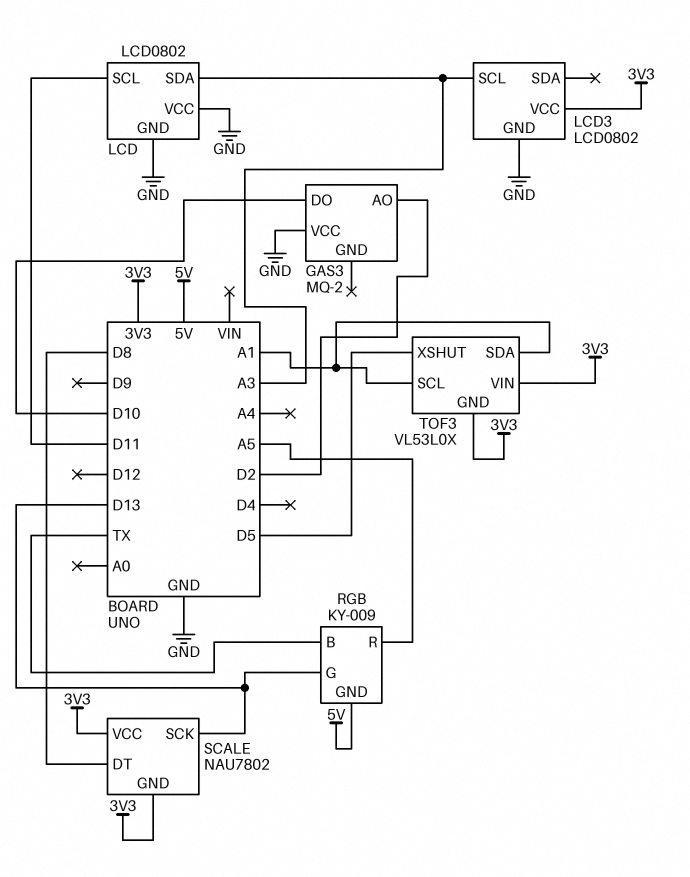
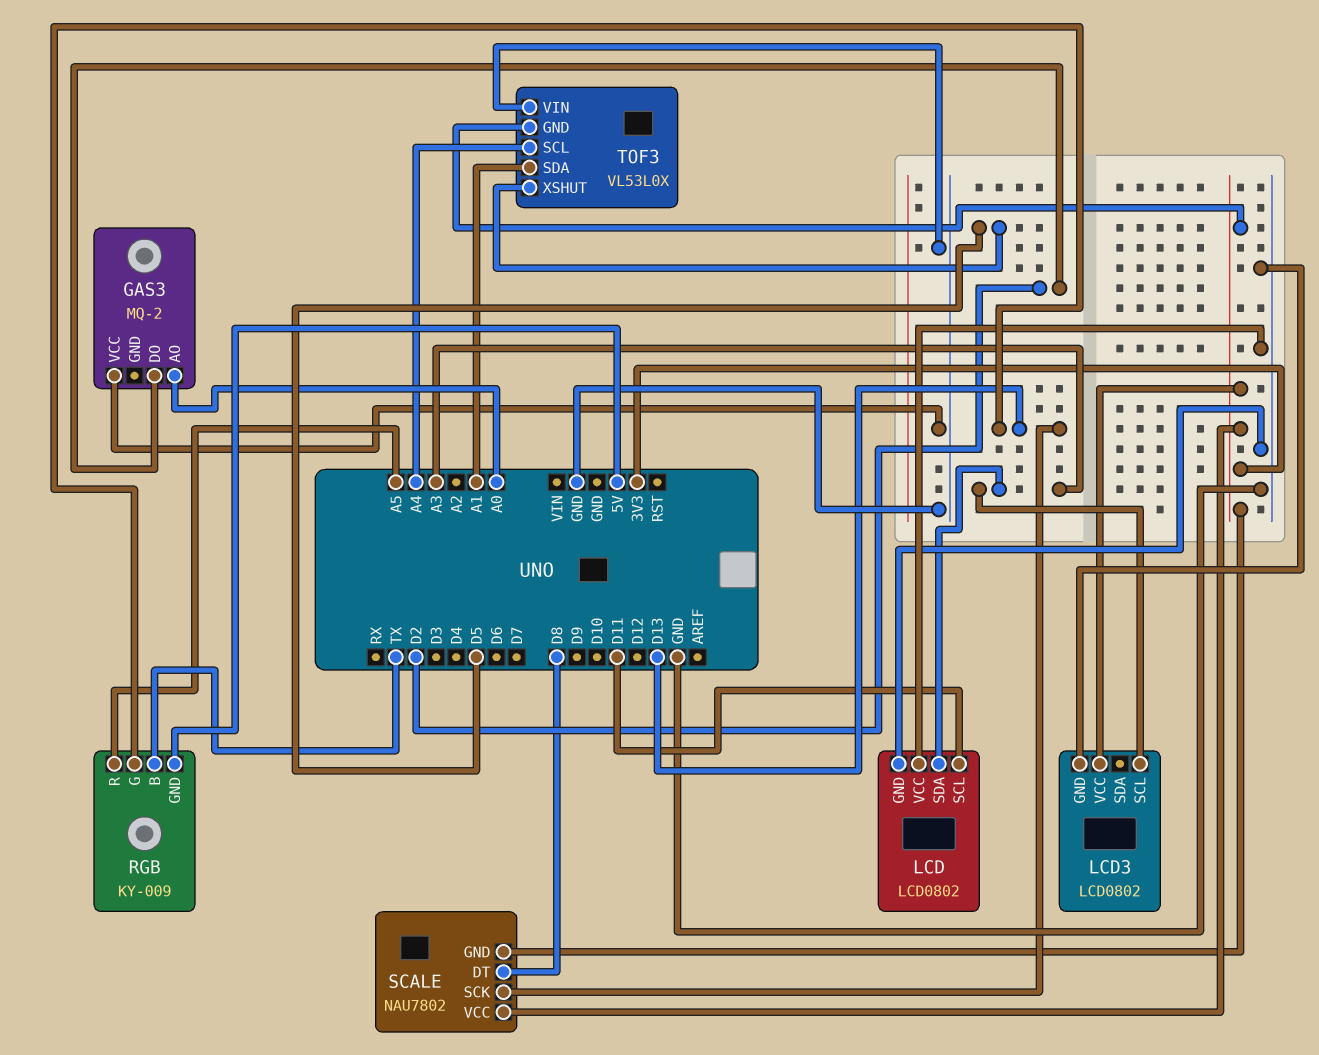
GAS3 pin AO: D2 -> A0
GAS3 pin DO: D10 -> D2
TOF3 pin SCL: A1 -> A4
TOF3 pin VIN: 3V3 -> GND

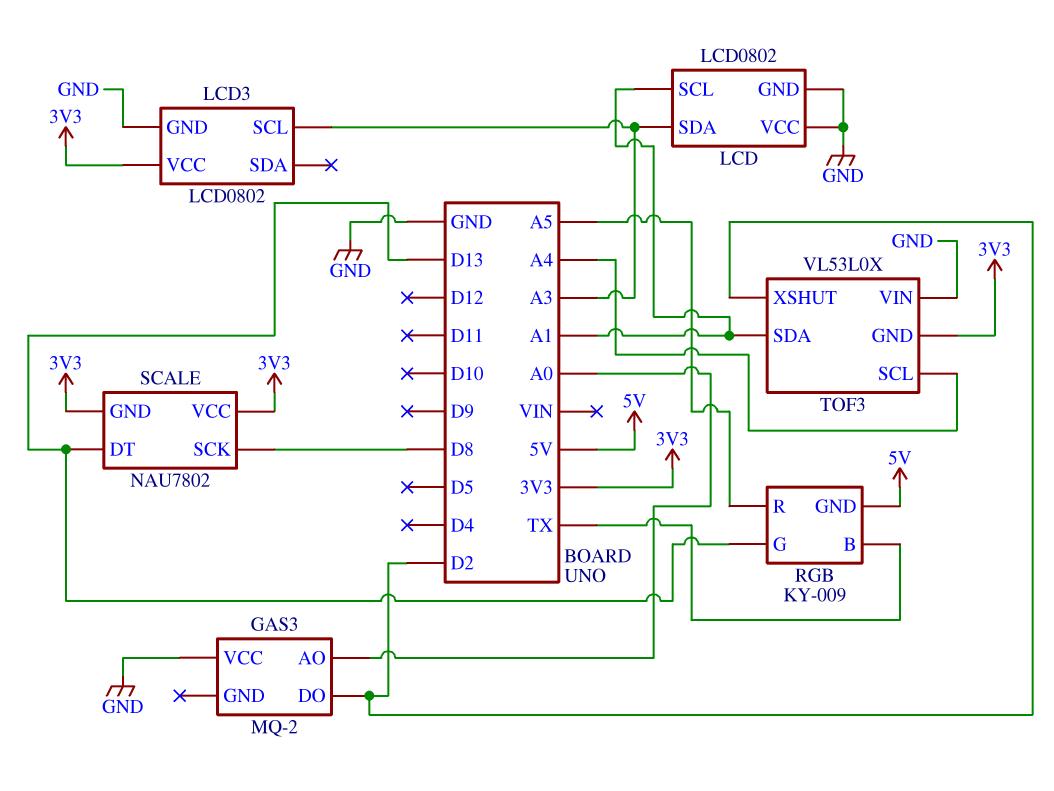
LCD pin SCL: D11 -> A1
SCALE pin DT: D8 -> D13
SCALE pin SCK: D13 -> D8
TOF3 pin XSHUT: D5 -> D2

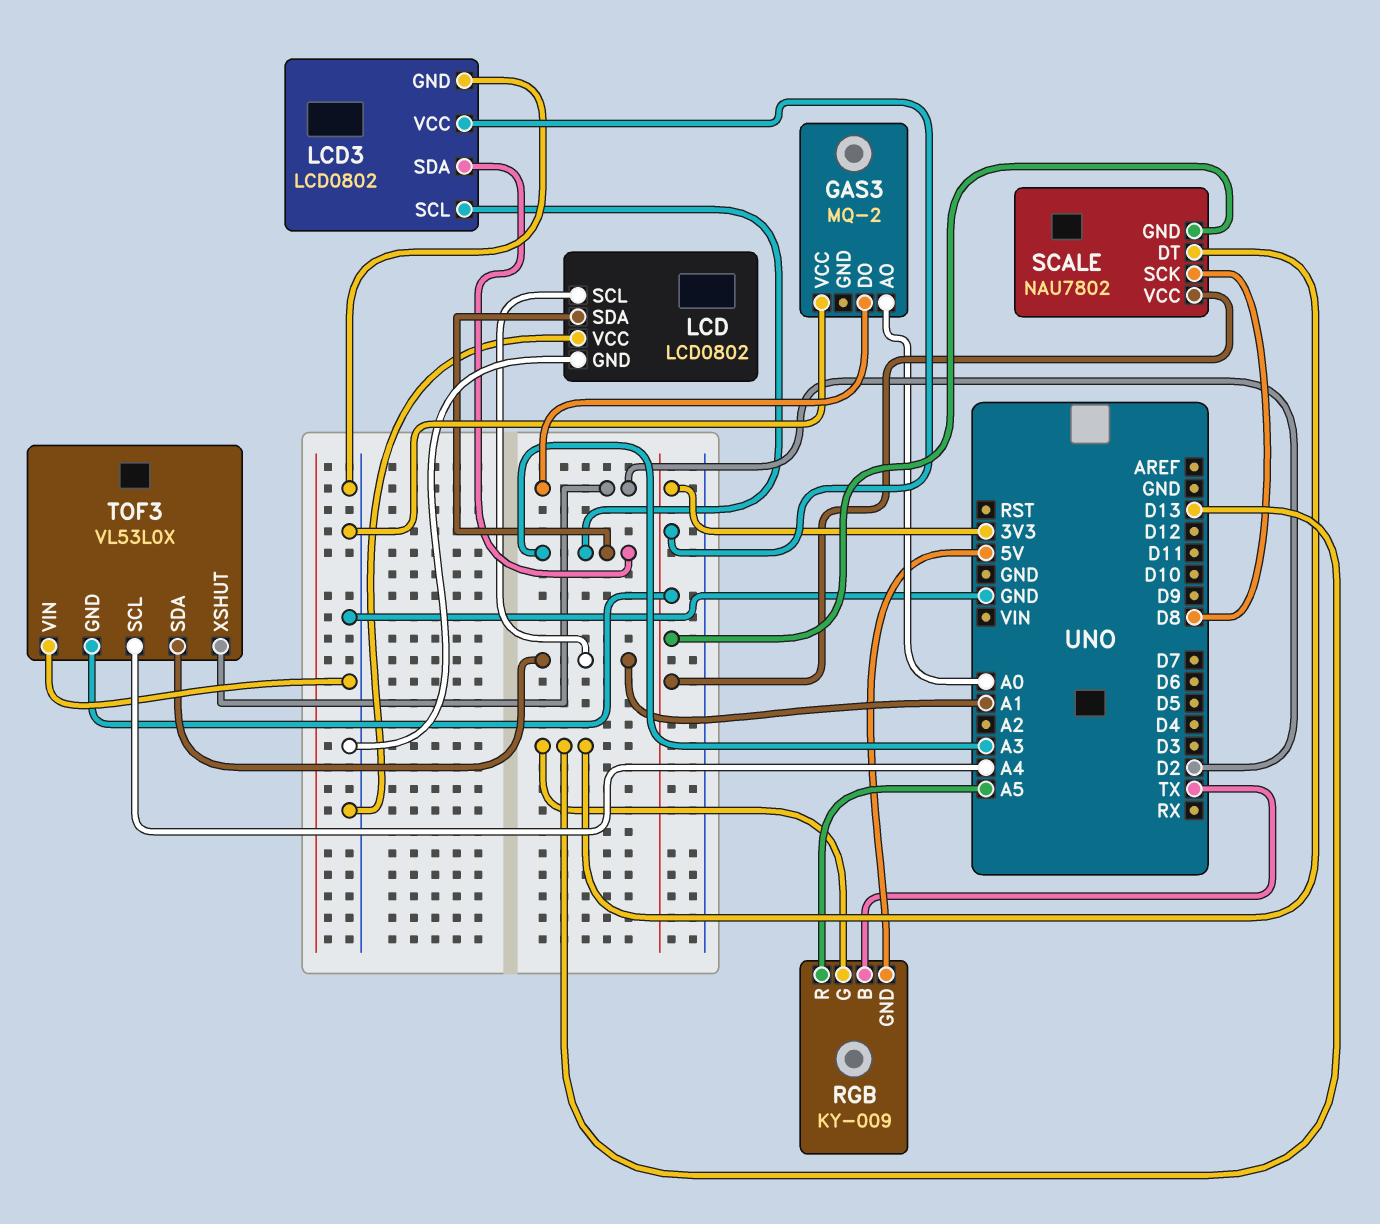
LCD3 pin SDA: none -> A3

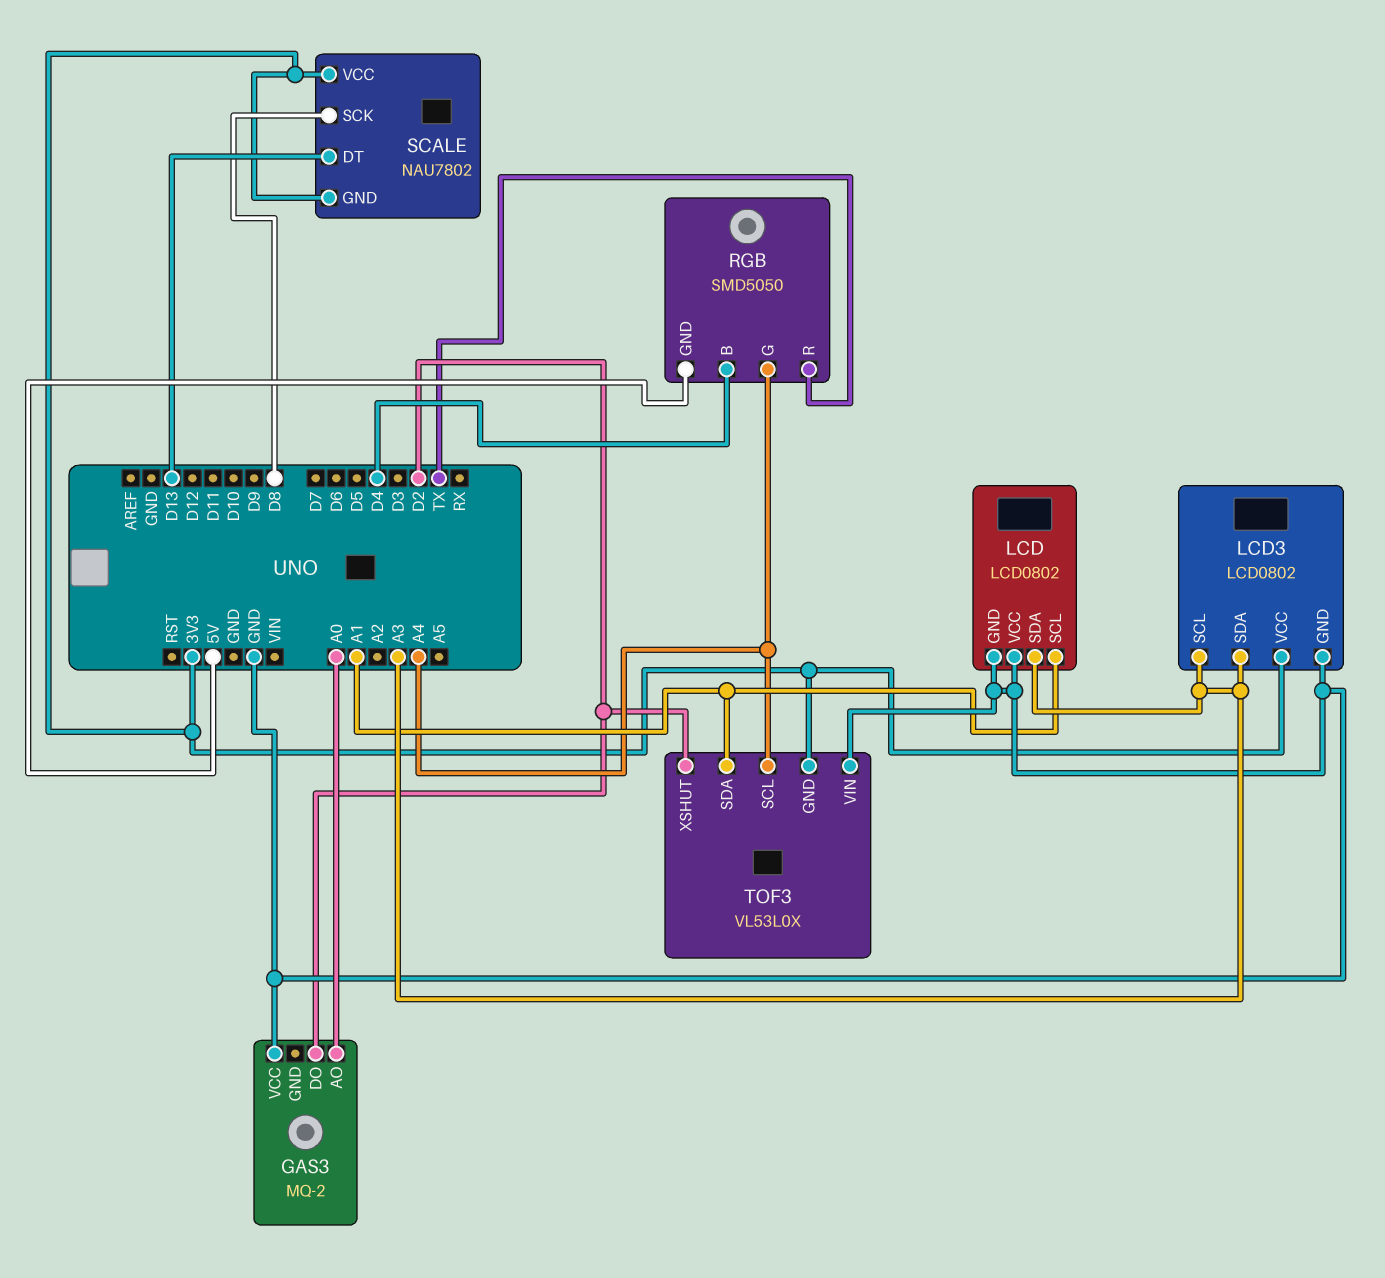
RGB: KY-009 -> SMD5050
RGB pin B: TX -> D4
RGB pin G: D13 -> A4
RGB pin R: A5 -> TX

